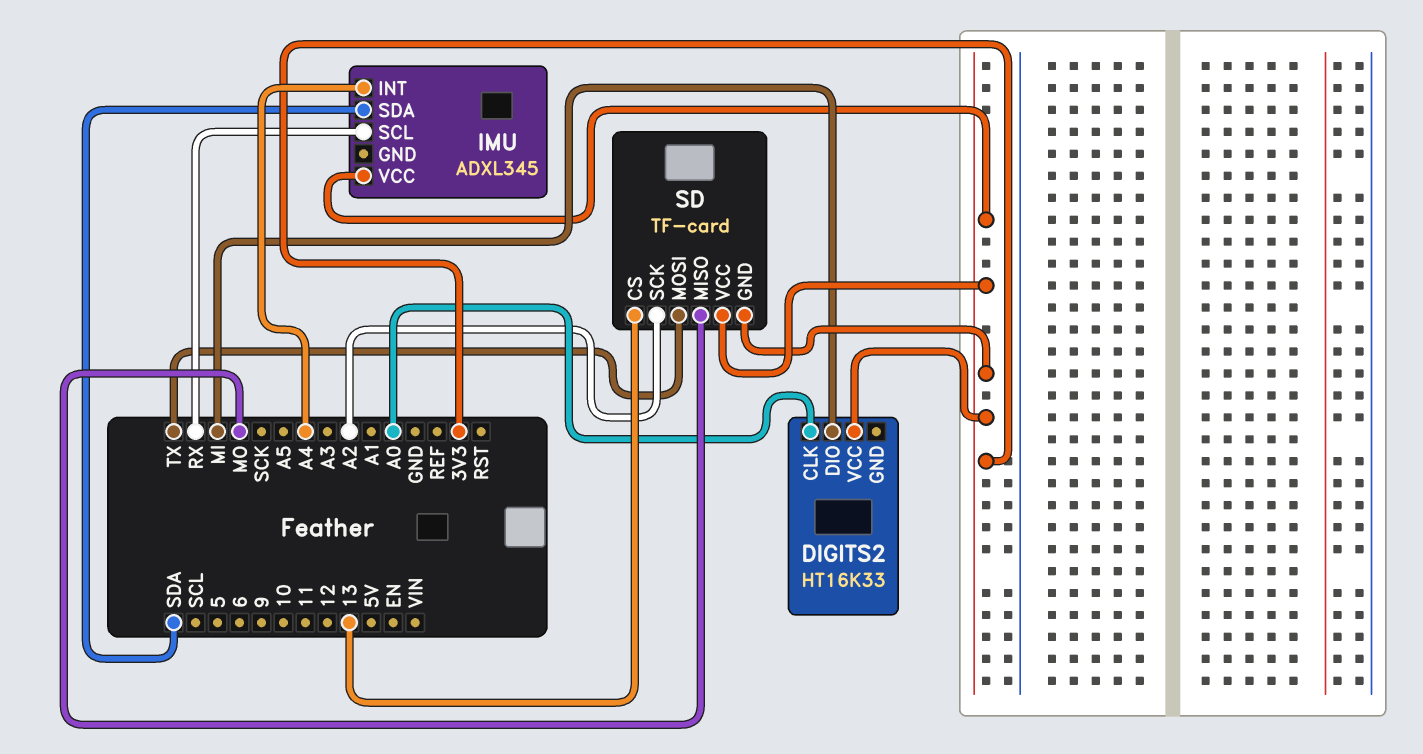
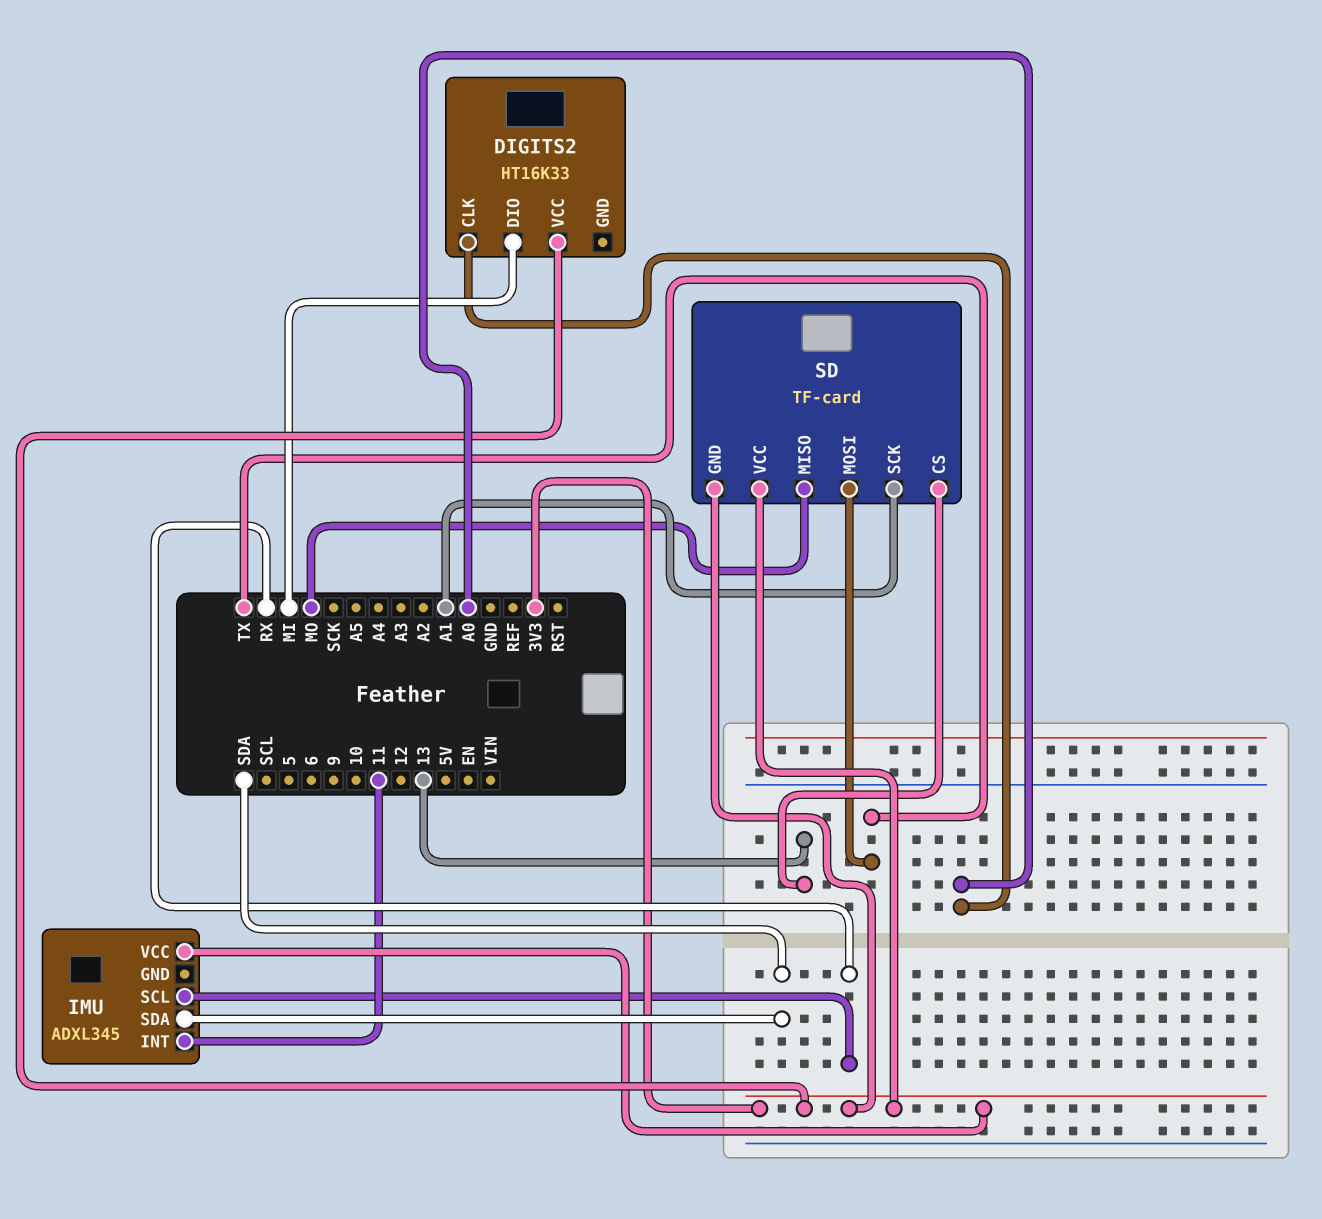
IMU pin INT: A4 -> 11
SD pin SCK: A2 -> A1

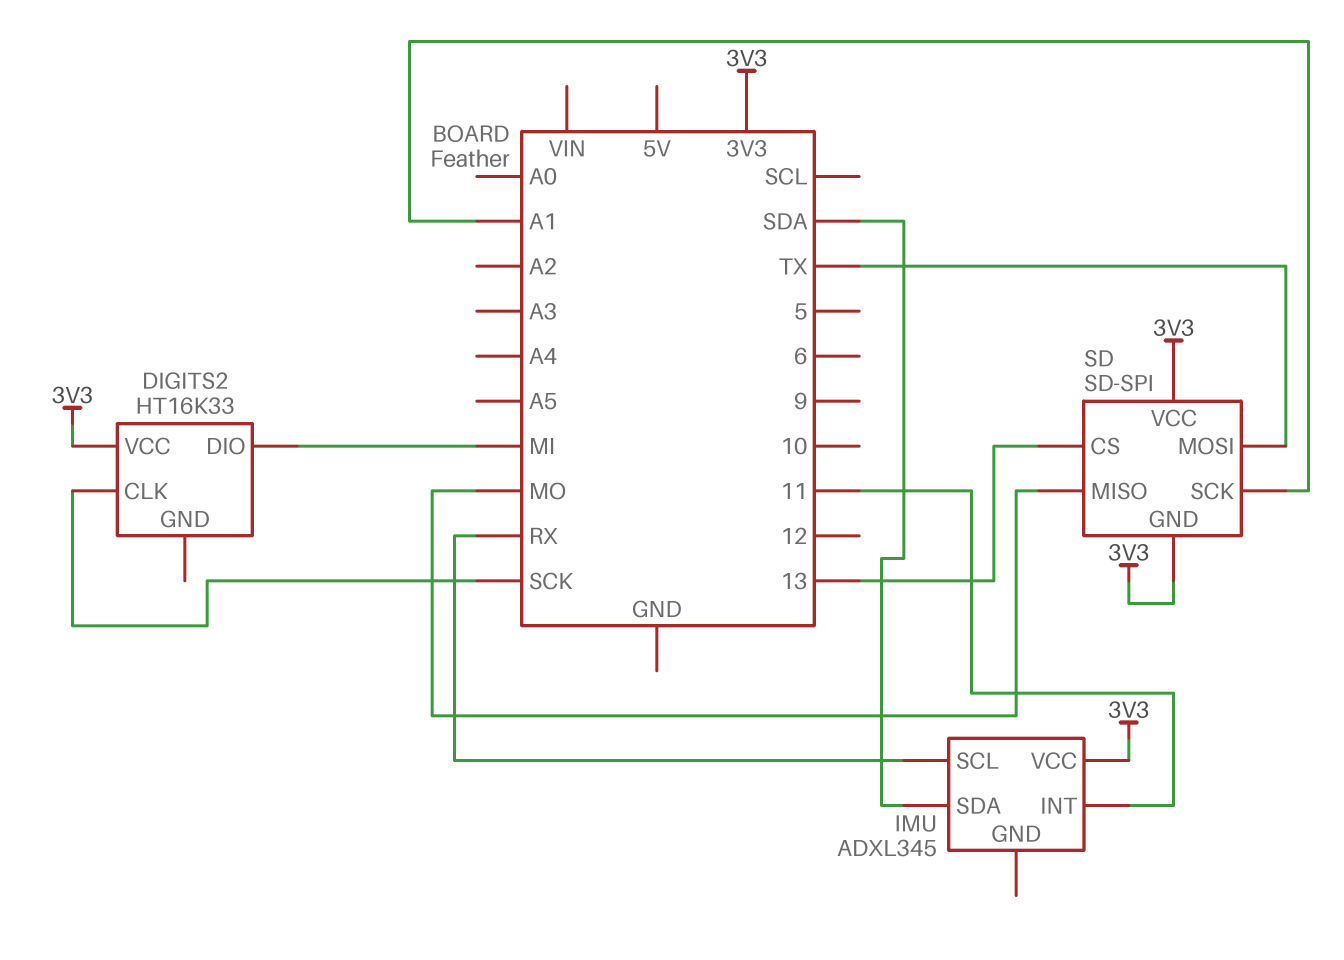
DIGITS2 pin CLK: A0 -> SCK
SD: TF-card -> SD-SPI

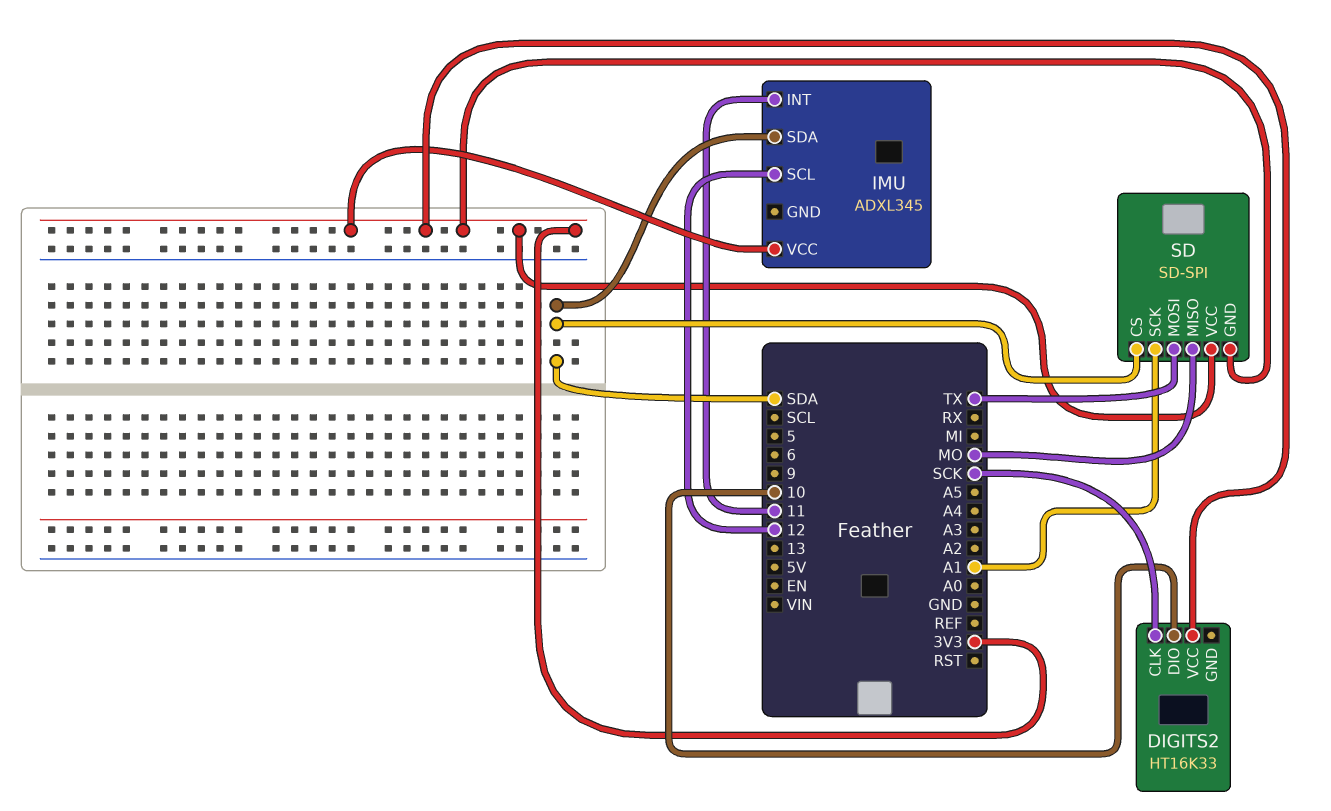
DIGITS2 pin DIO: MI -> 10
IMU pin SCL: RX -> 12
SD pin CS: 13 -> SDA

